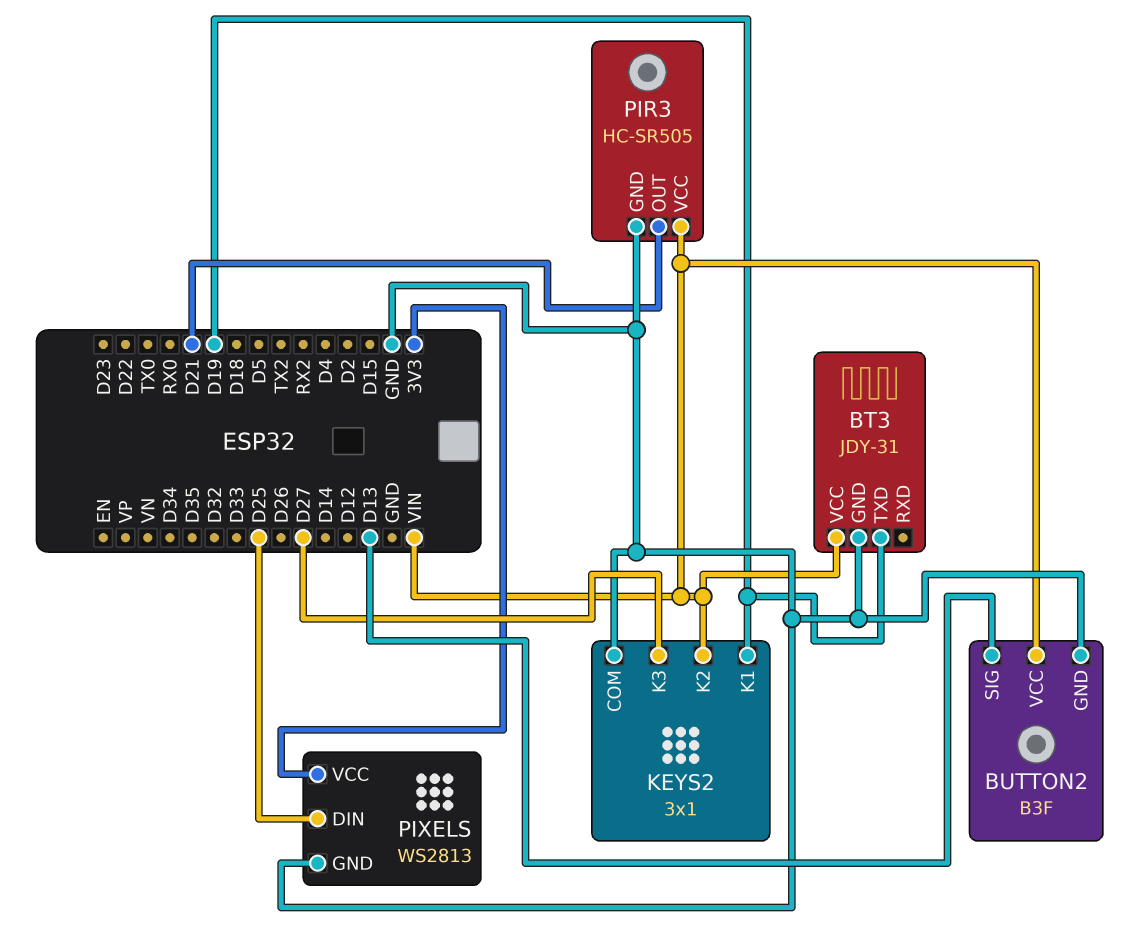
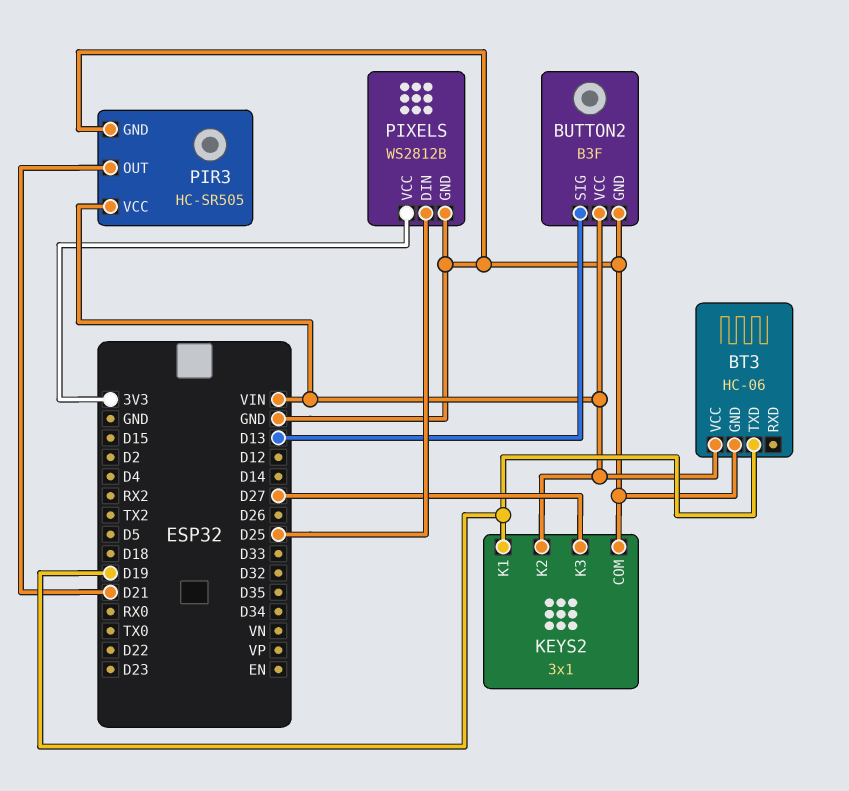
BT3: JDY-31 -> HC-06
PIXELS: WS2813 -> WS2812B

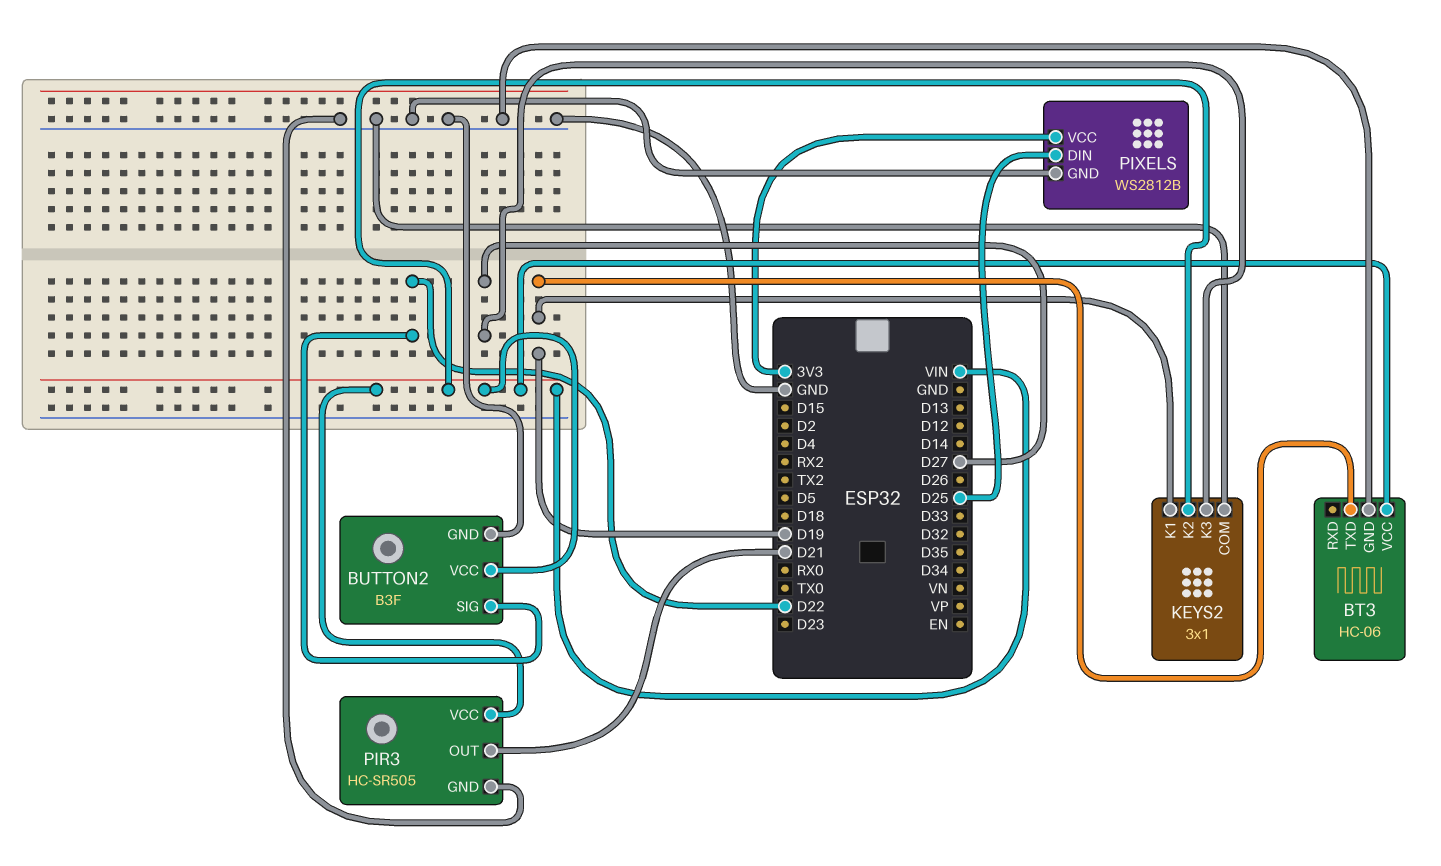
BUTTON2 pin SIG: D13 -> D22

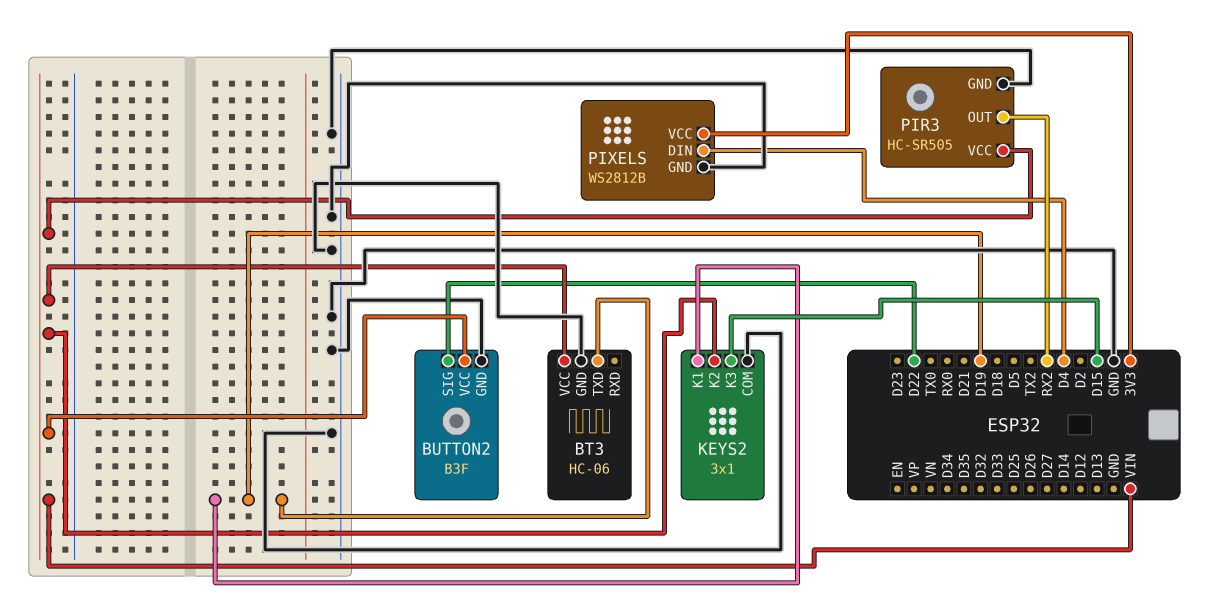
KEYS2 pin K3: D27 -> D15
PIR3 pin OUT: D21 -> RX2
PIXELS pin DIN: D25 -> D4

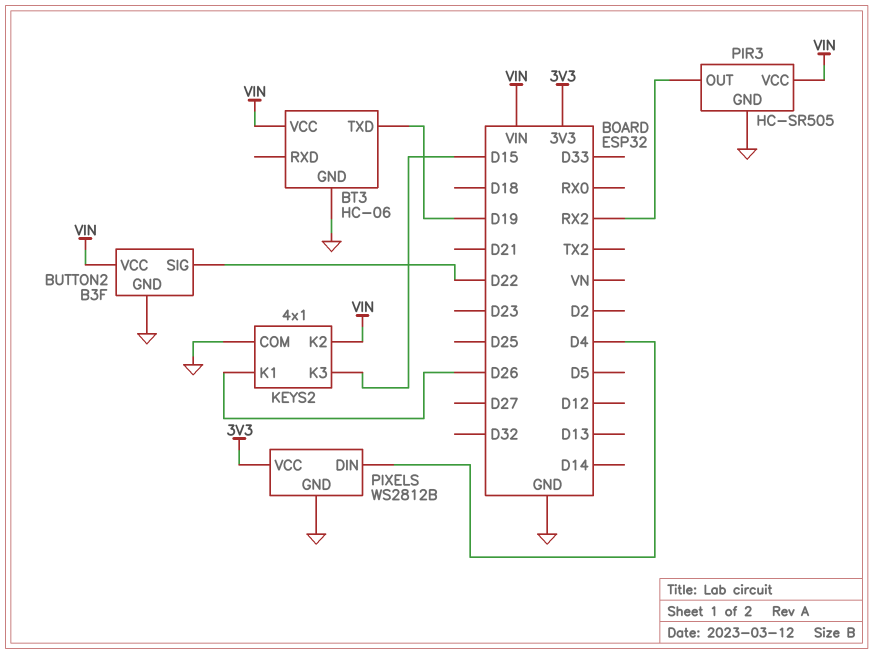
KEYS2: 3x1 -> 4x1
KEYS2 pin K1: D19 -> D26

